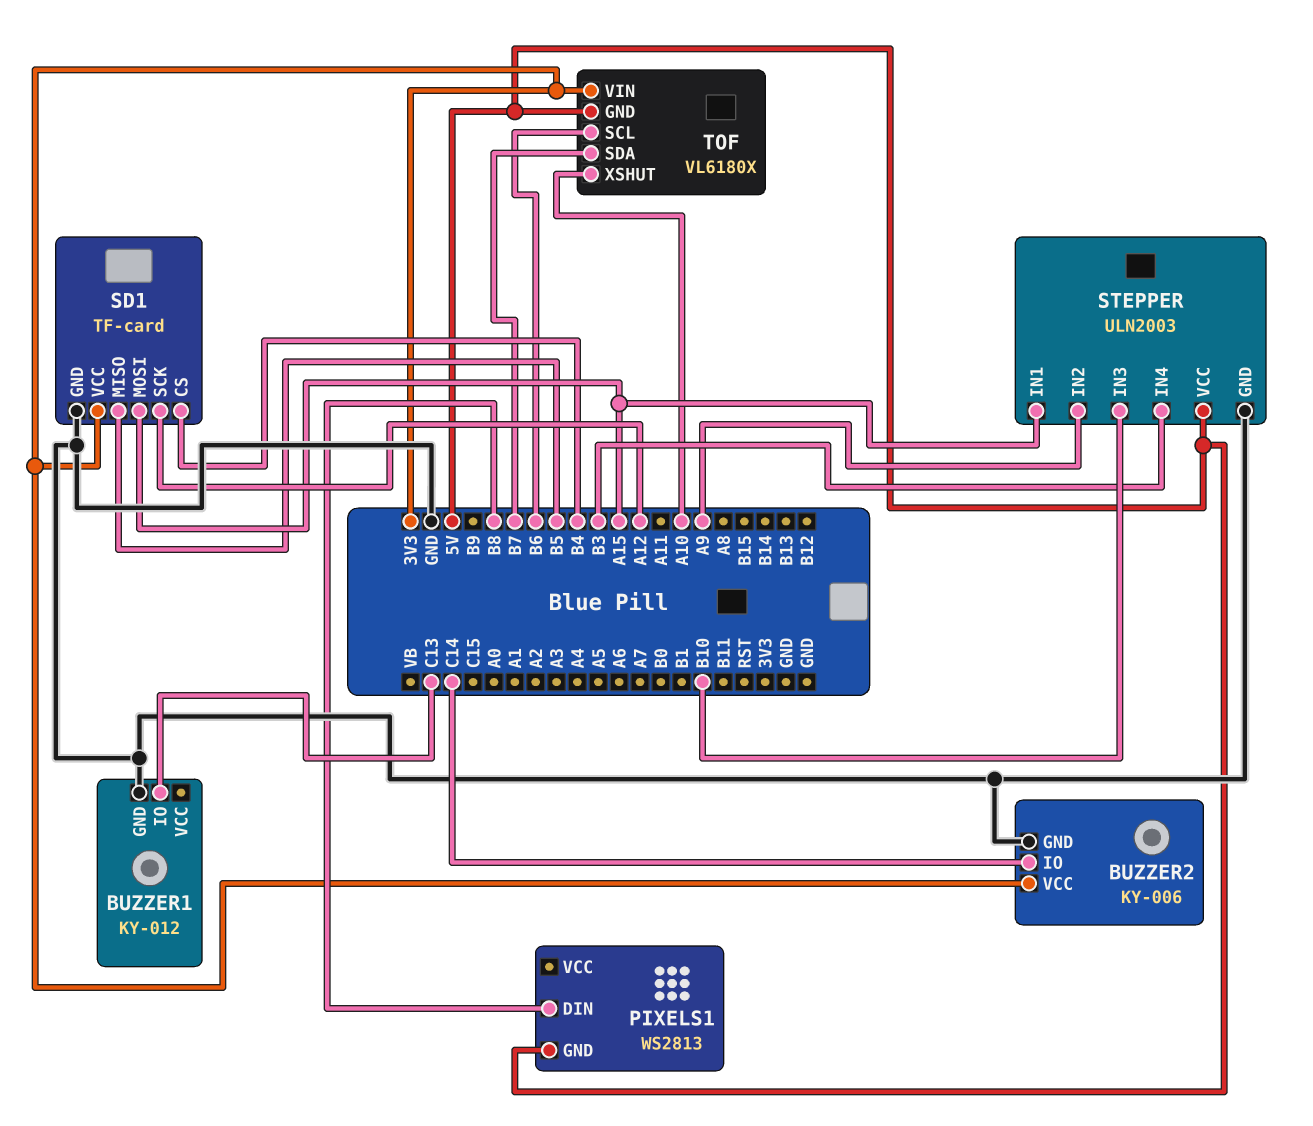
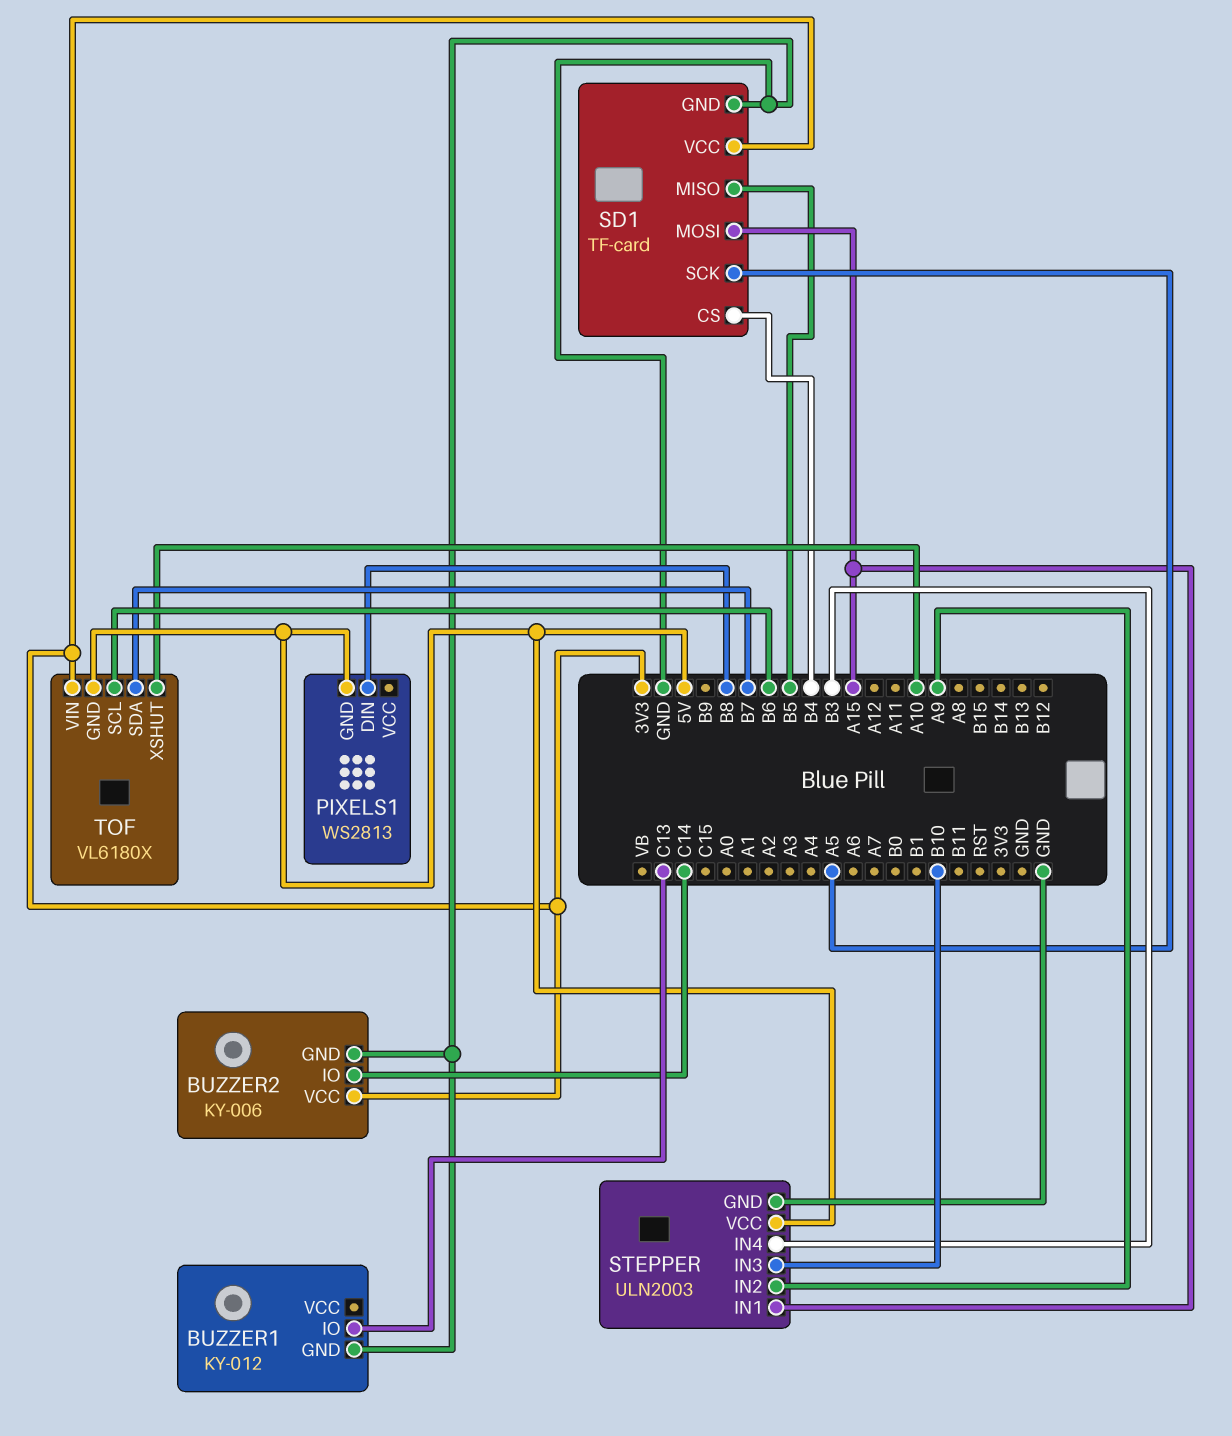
SD1 pin SCK: A12 -> A5

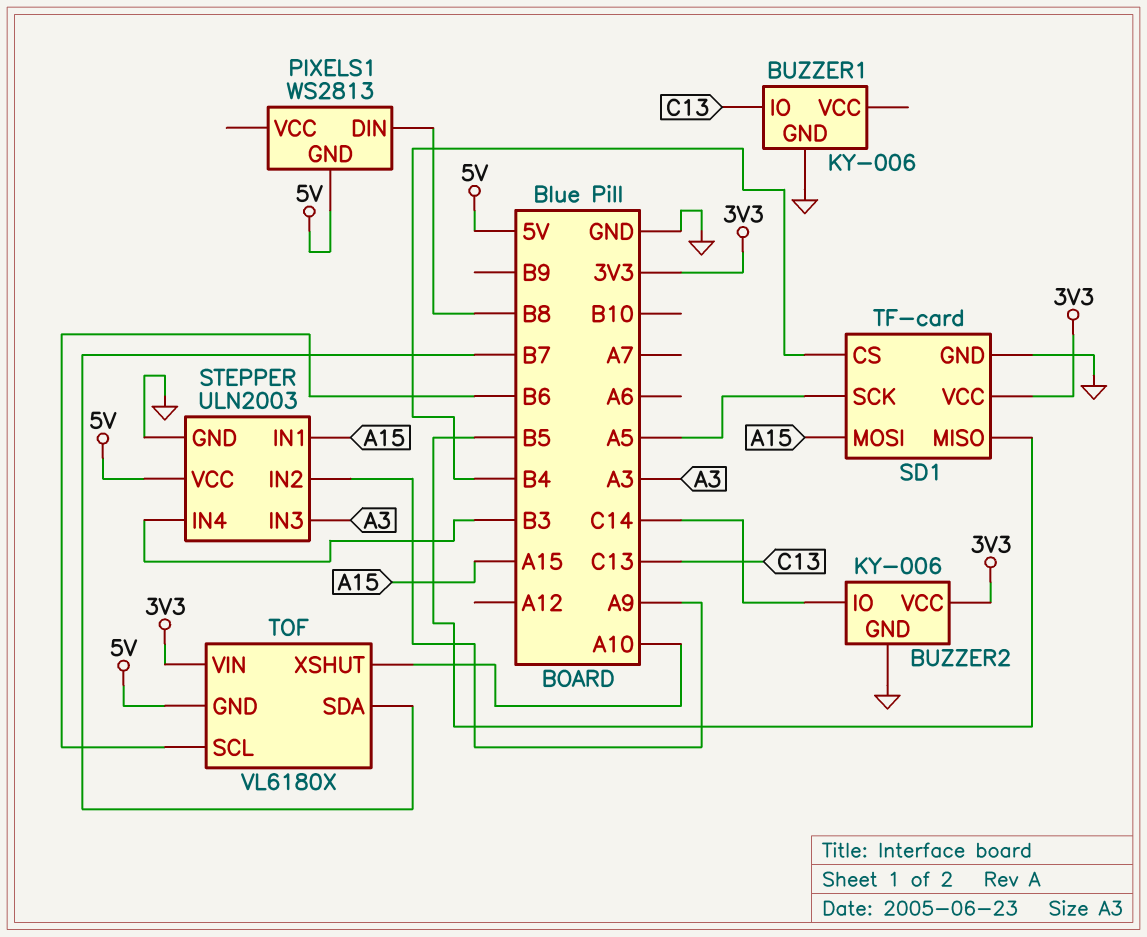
BUZZER1: KY-012 -> KY-006
STEPPER pin IN3: B10 -> A3

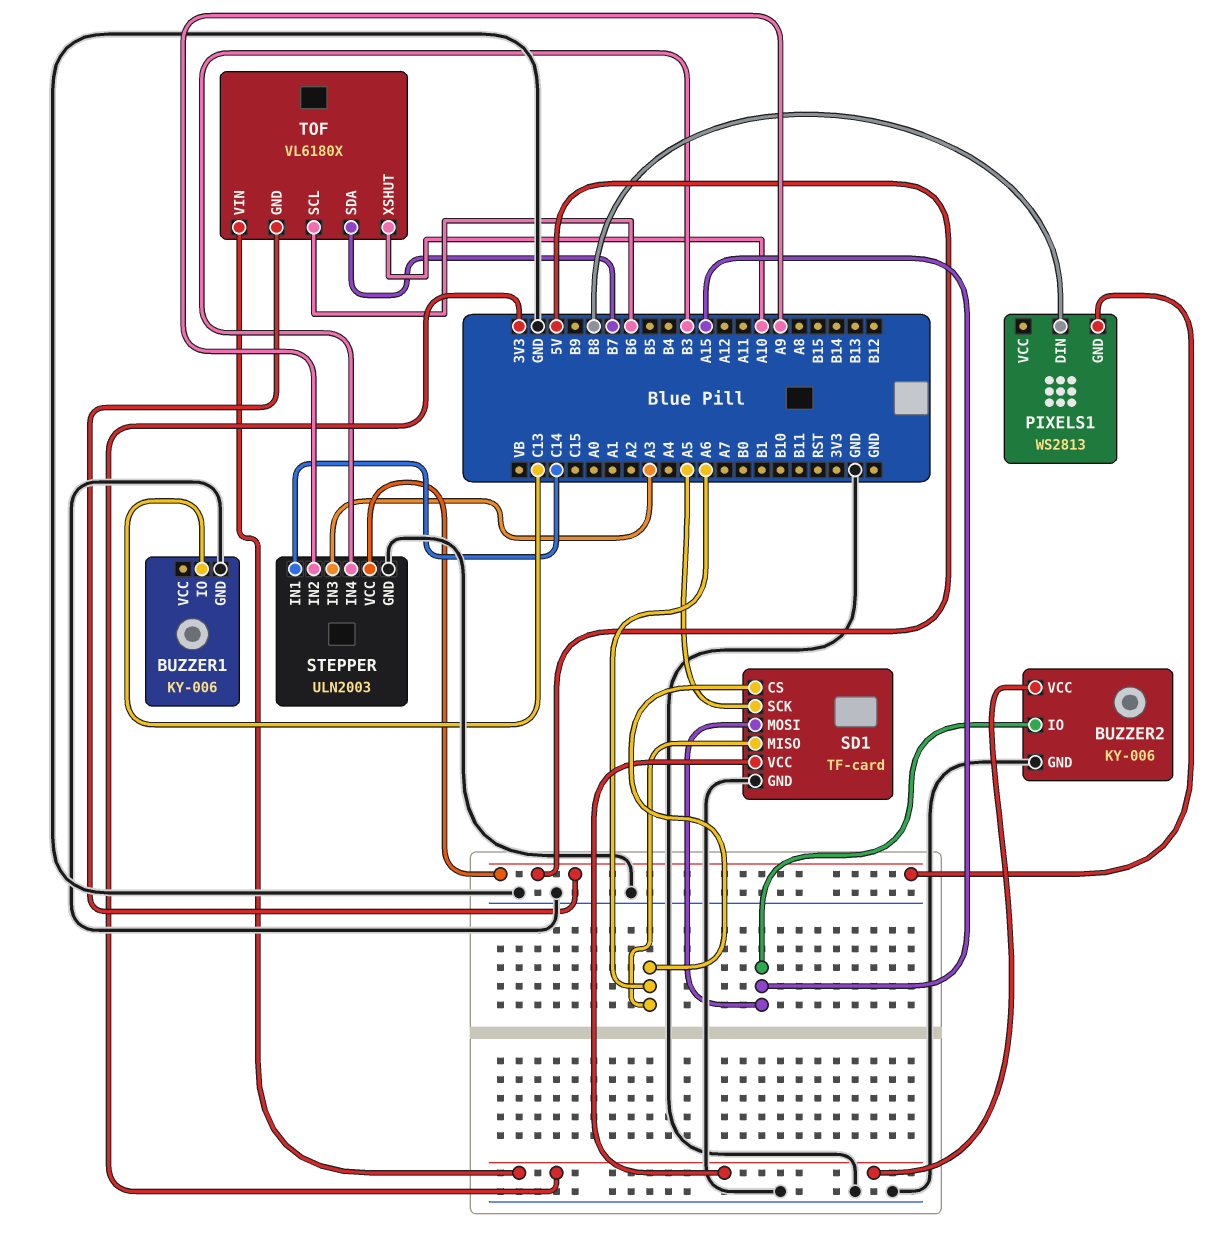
BUZZER2 pin IO: C14 -> A15
SD1 pin CS: B4 -> A6
SD1 pin MISO: B5 -> A6
STEPPER pin IN1: A15 -> C14

